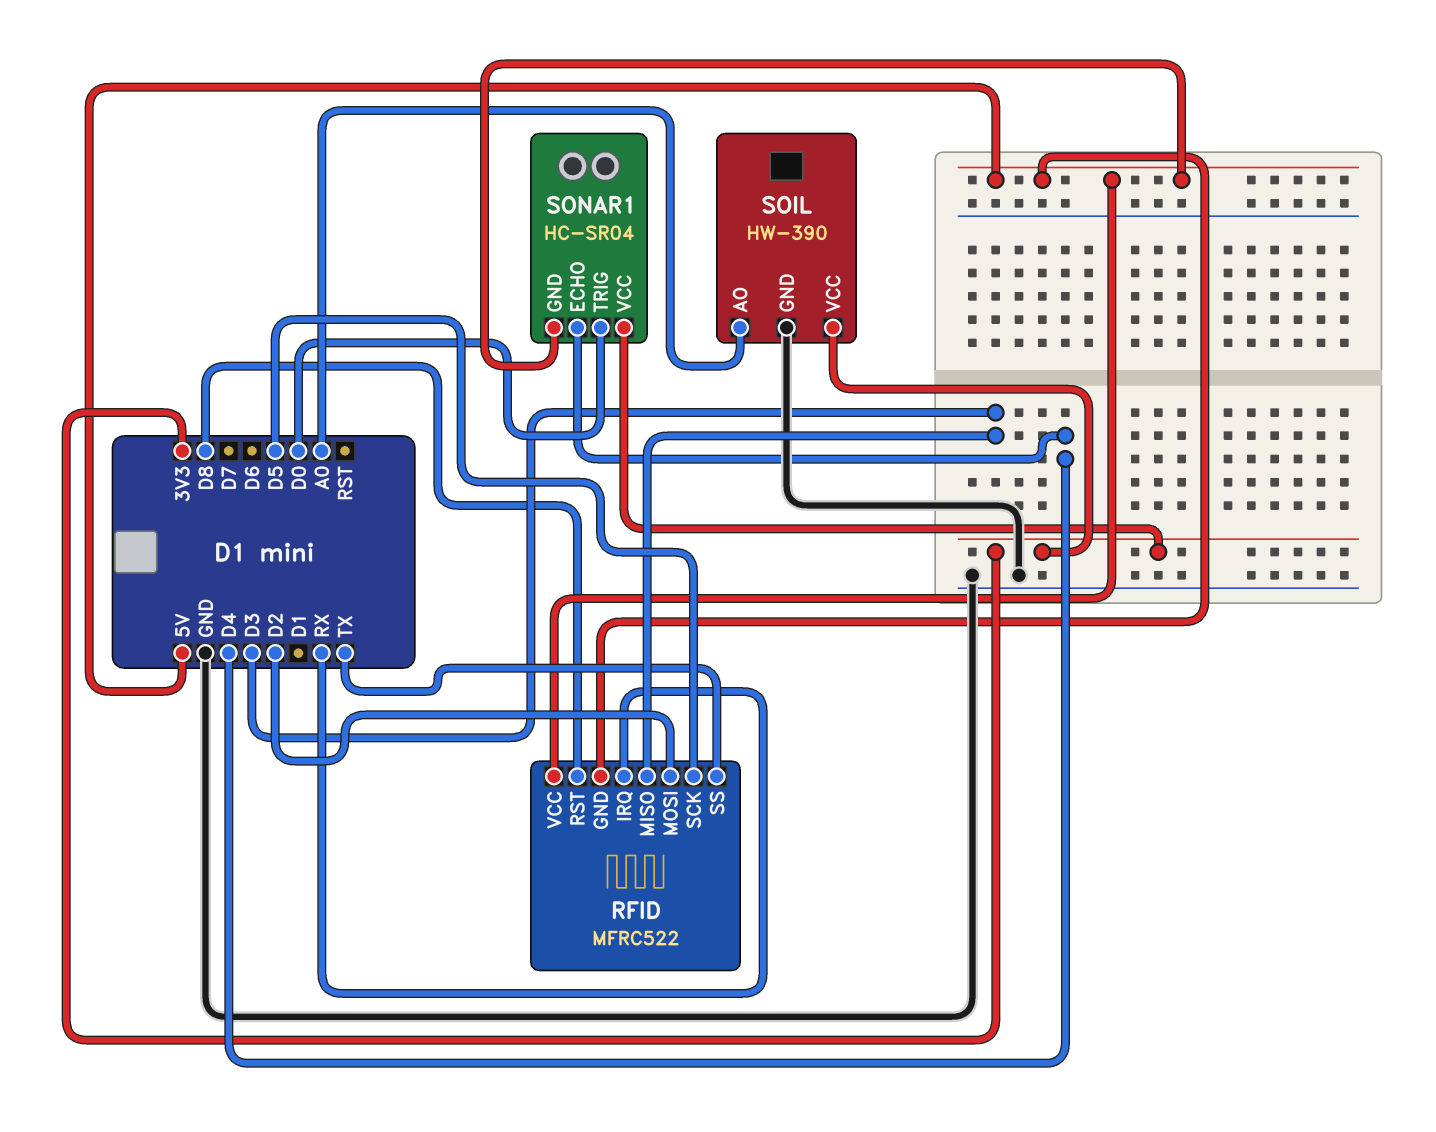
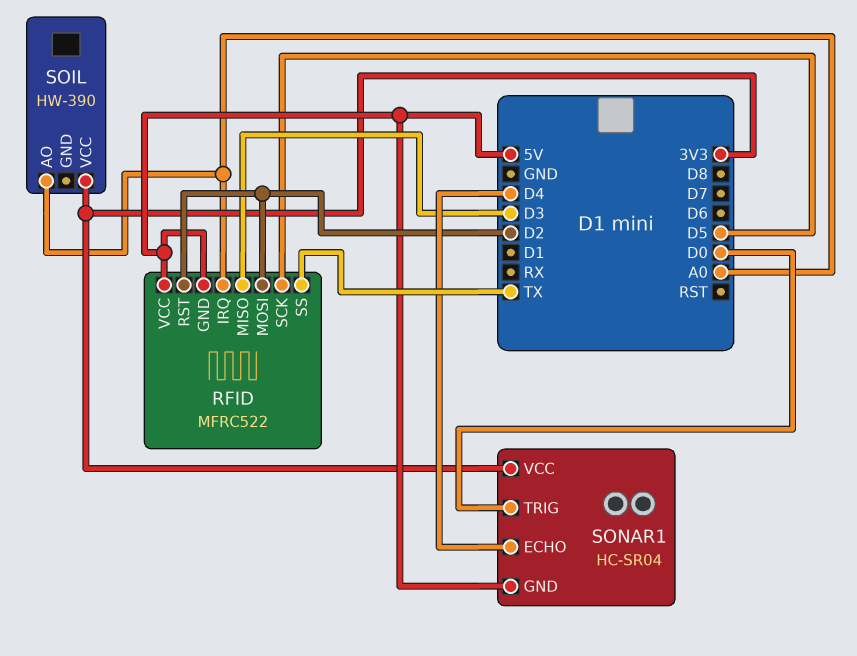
RFID pin IRQ: RX -> A0
RFID pin RST: D8 -> D2
SOIL pin GND: GND -> none

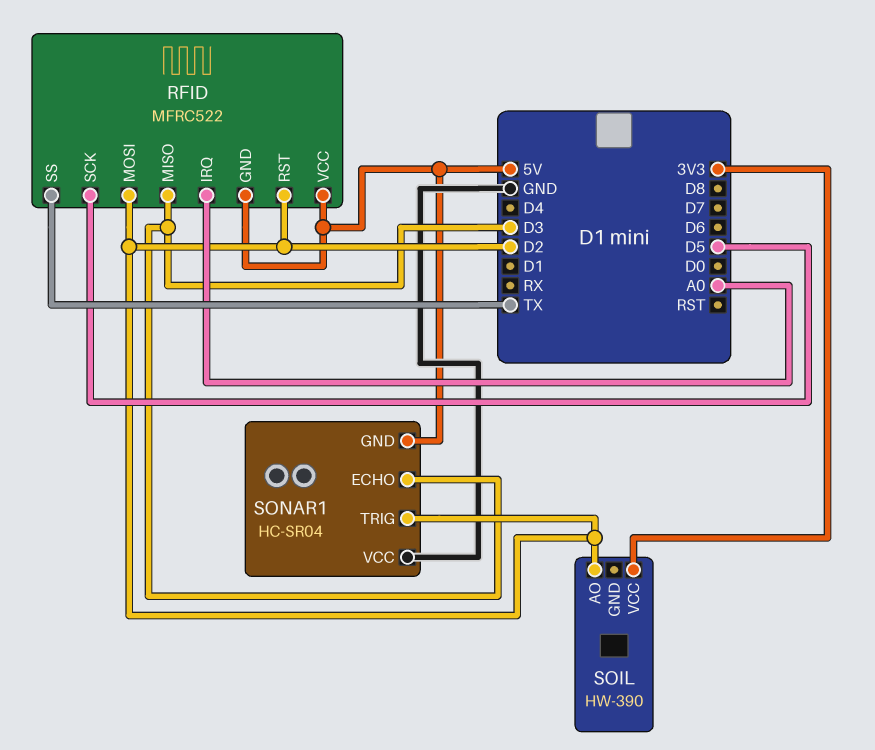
SOIL pin AO: A0 -> D2
SONAR1 pin ECHO: D4 -> D3
SONAR1 pin TRIG: D0 -> D2
SONAR1 pin VCC: 3V3 -> GND

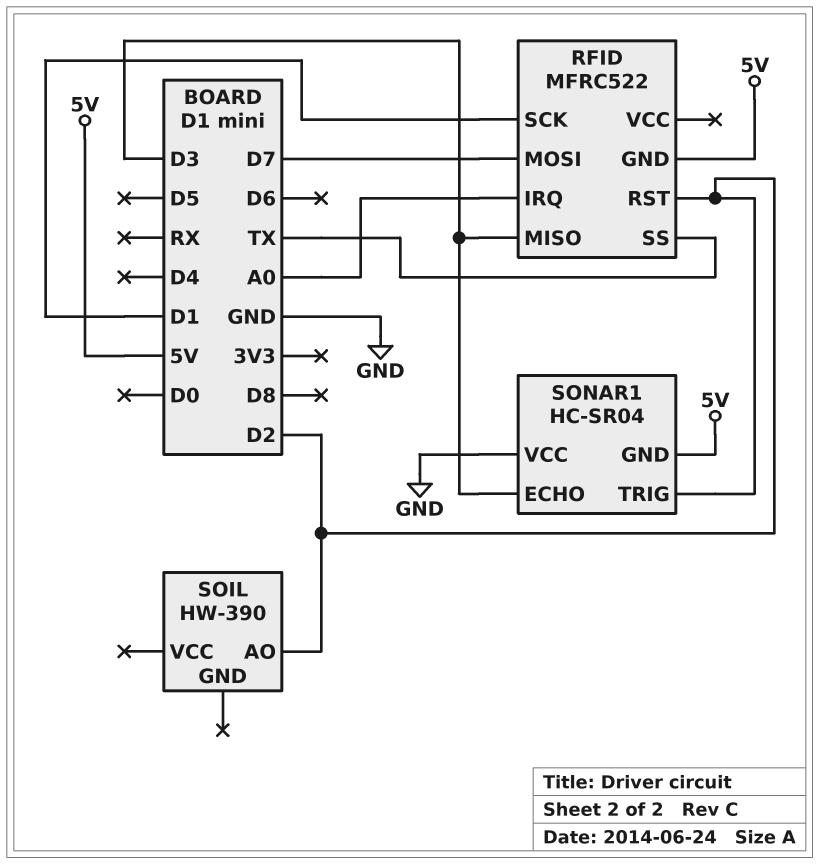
RFID pin MOSI: D2 -> D7
RFID pin SCK: D5 -> D1
RFID pin VCC: 5V -> none
SOIL pin VCC: 3V3 -> none

